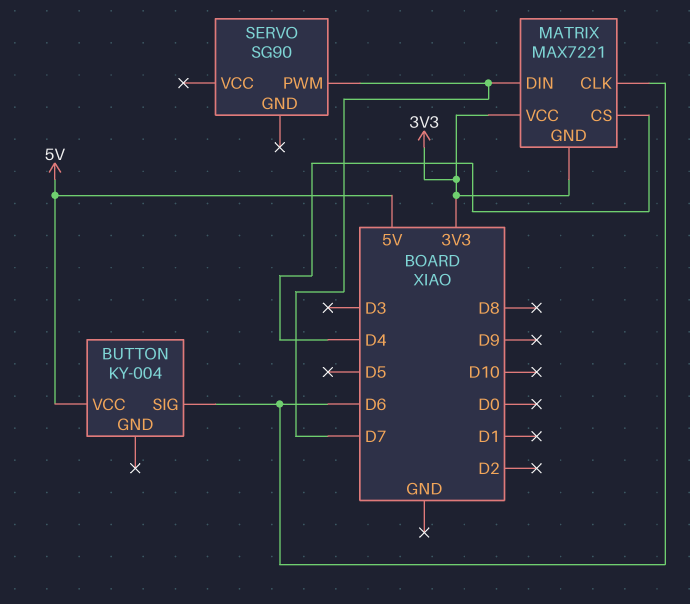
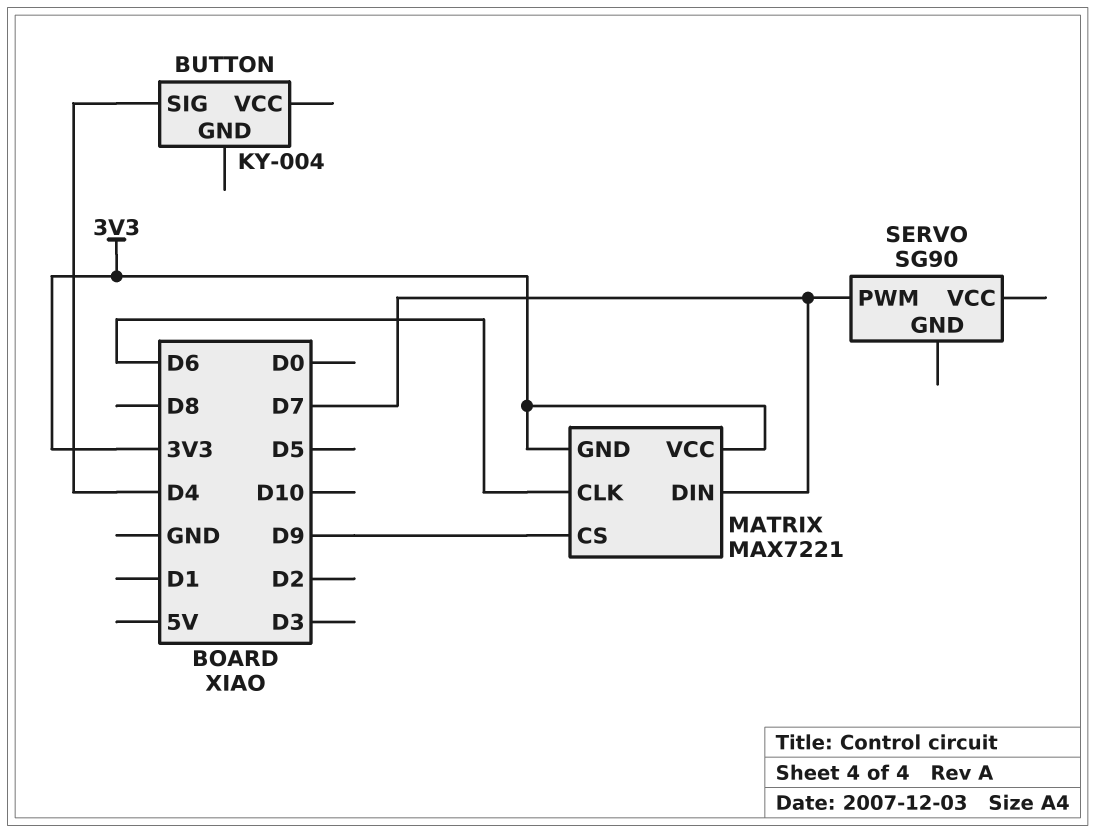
BUTTON pin SIG: D6 -> D4
BUTTON pin VCC: 5V -> none
MATRIX pin CS: D4 -> D9

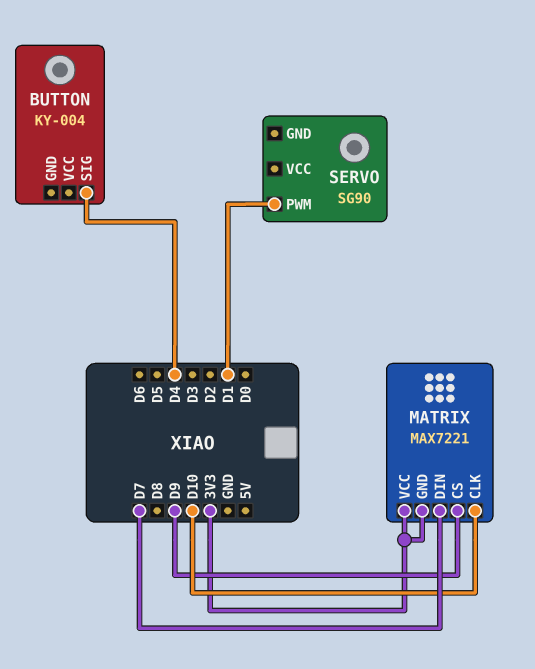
MATRIX pin CLK: D6 -> D10
SERVO pin PWM: D7 -> D1

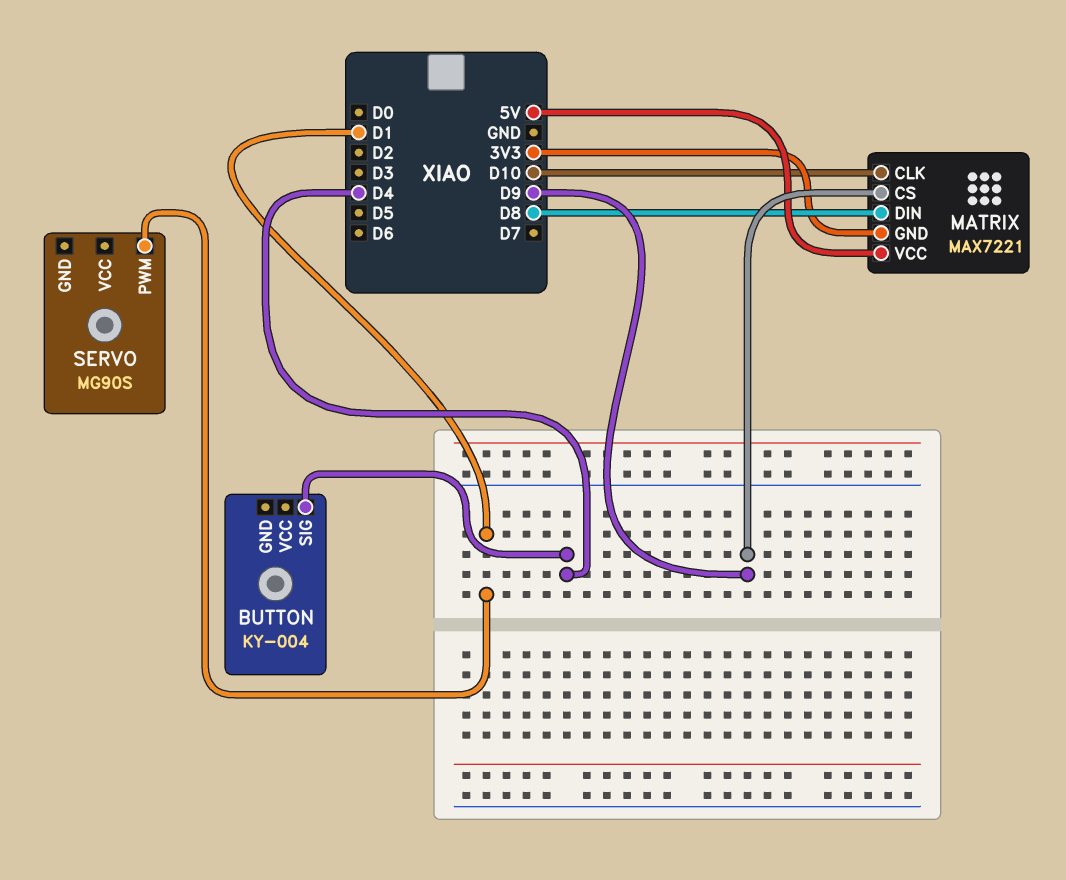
MATRIX pin DIN: D7 -> D8
MATRIX pin VCC: 3V3 -> 5V
SERVO: SG90 -> MG90S

